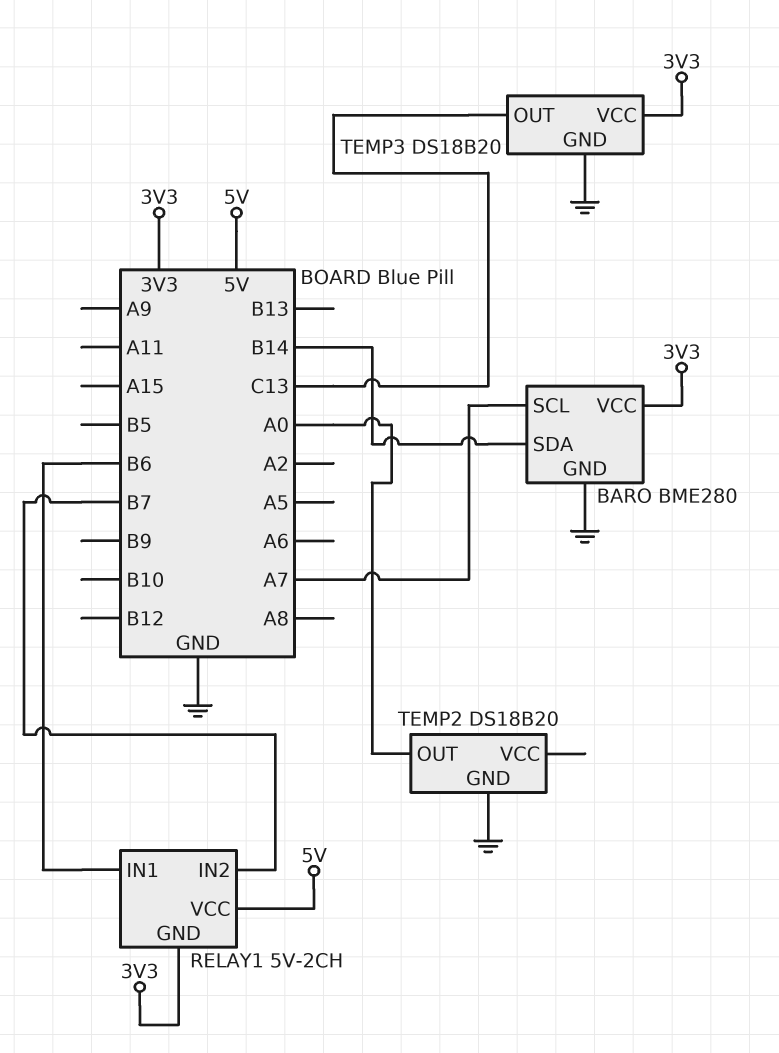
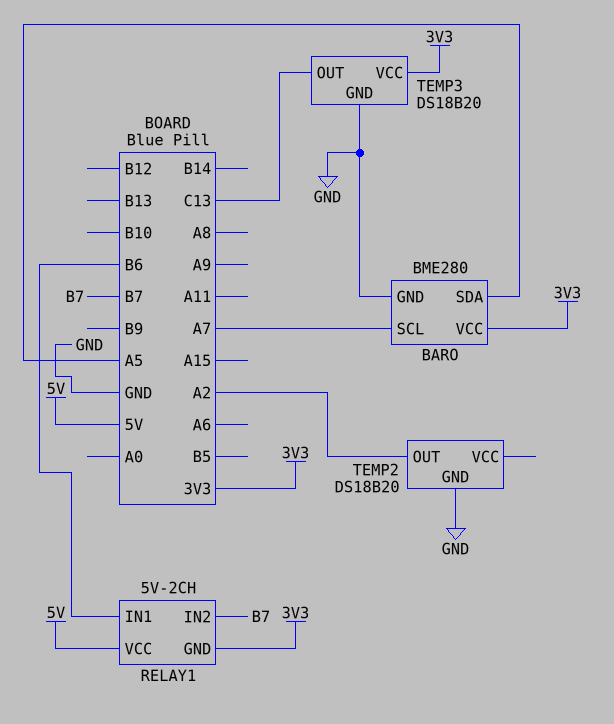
BARO pin SDA: B14 -> A5
TEMP2 pin OUT: A0 -> A2

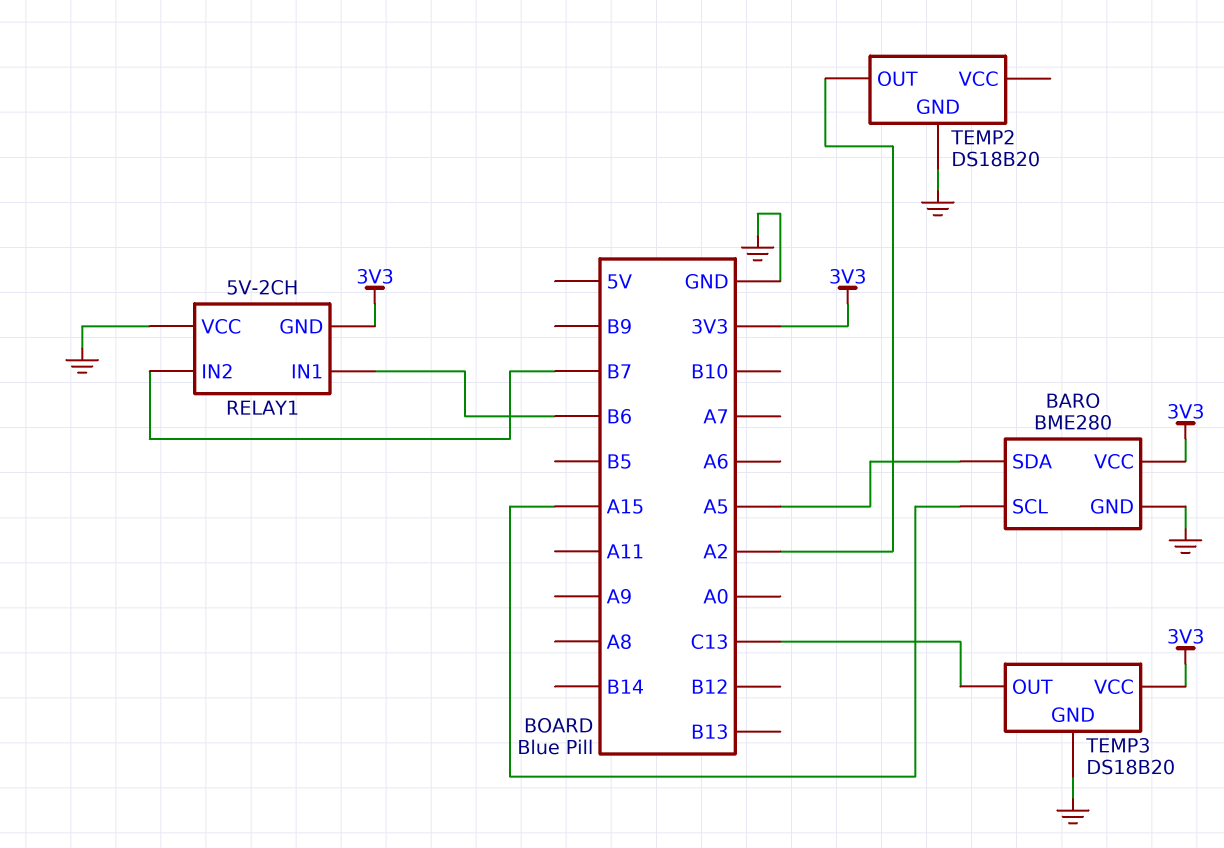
BARO pin SCL: A7 -> A15
RELAY1 pin VCC: 5V -> GND

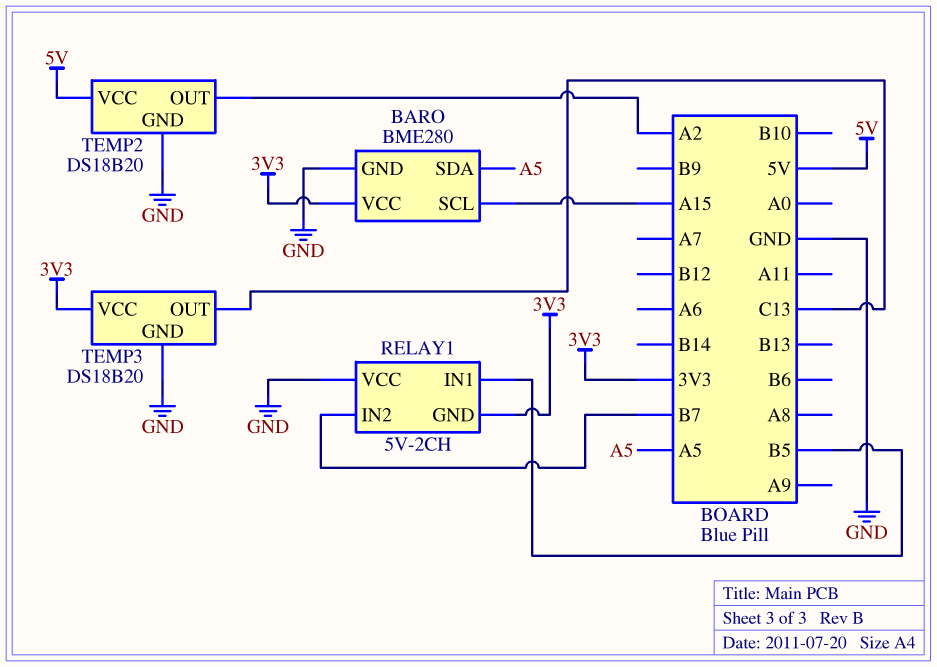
RELAY1 pin IN1: B6 -> B5
TEMP2 pin VCC: none -> 5V

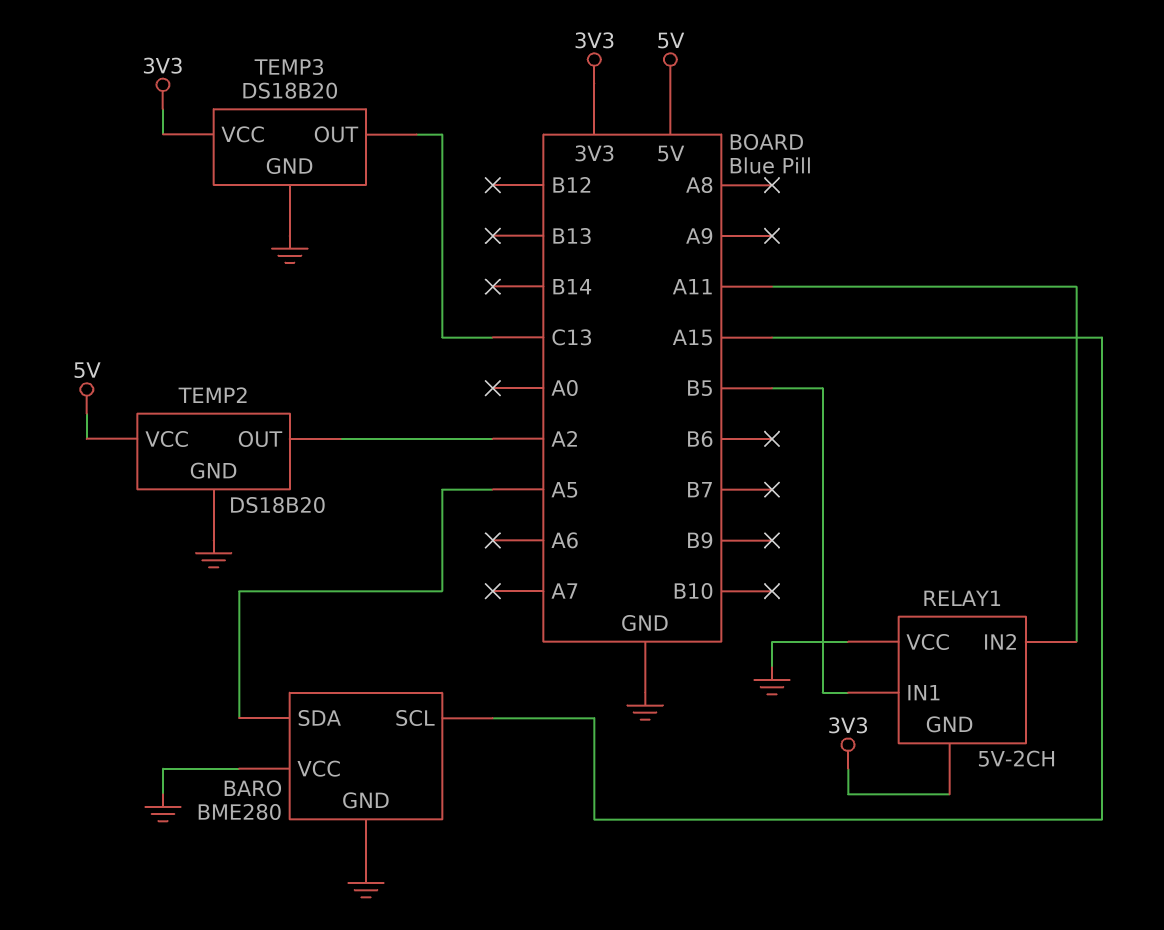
BARO pin VCC: 3V3 -> GND
RELAY1 pin IN2: B7 -> A11

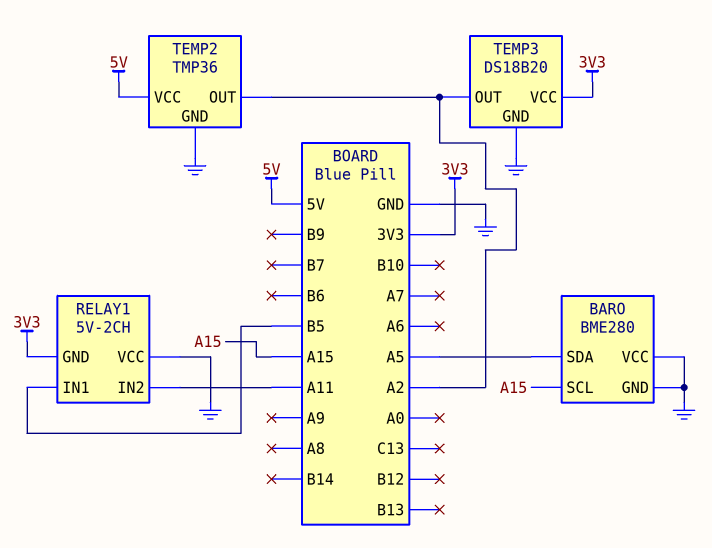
TEMP2: DS18B20 -> TMP36
TEMP3 pin OUT: C13 -> A2

